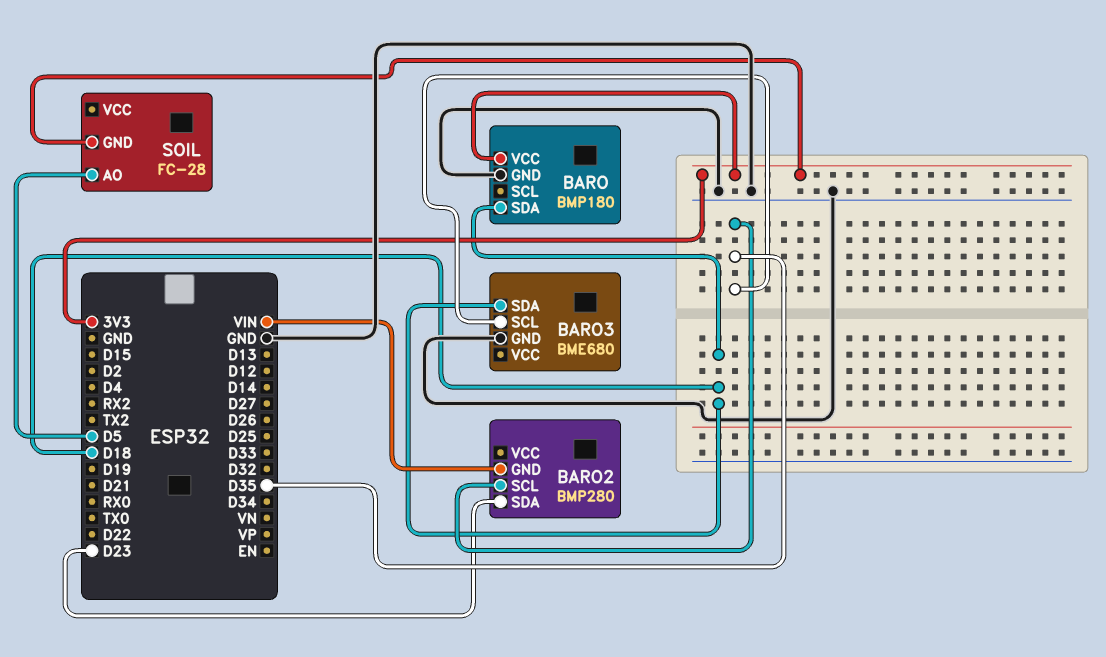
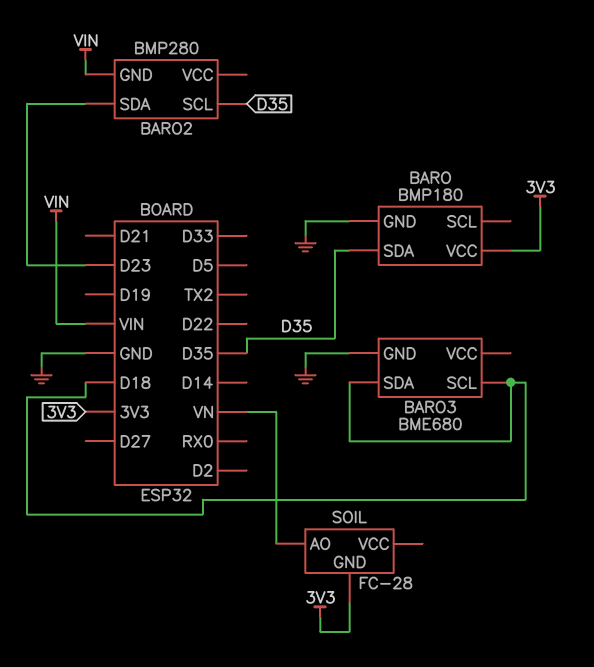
BARO pin SDA: D18 -> D35
BARO3 pin SCL: D35 -> D18
SOIL pin AO: D5 -> VN

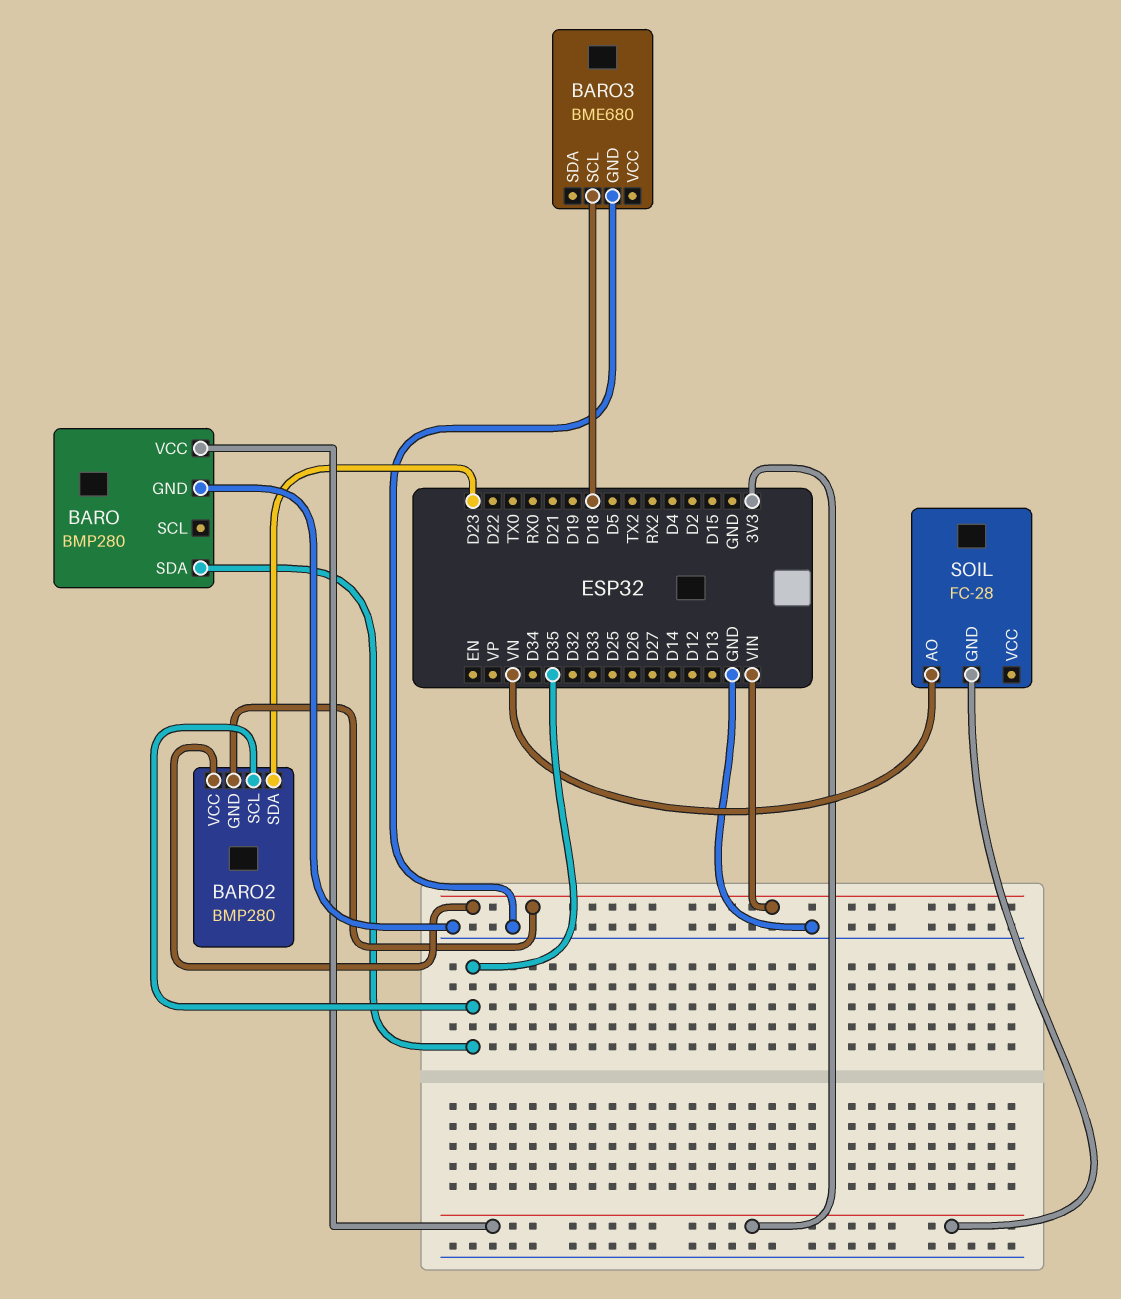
BARO: BMP180 -> BMP280
BARO2 pin VCC: none -> VIN
BARO3 pin SDA: D18 -> none

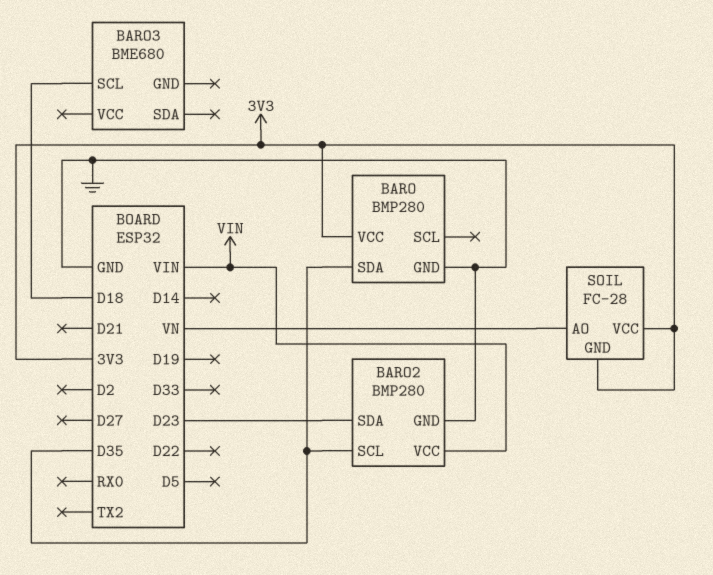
BARO2 pin GND: VIN -> GND
BARO3 pin GND: GND -> none
SOIL pin VCC: none -> 3V3

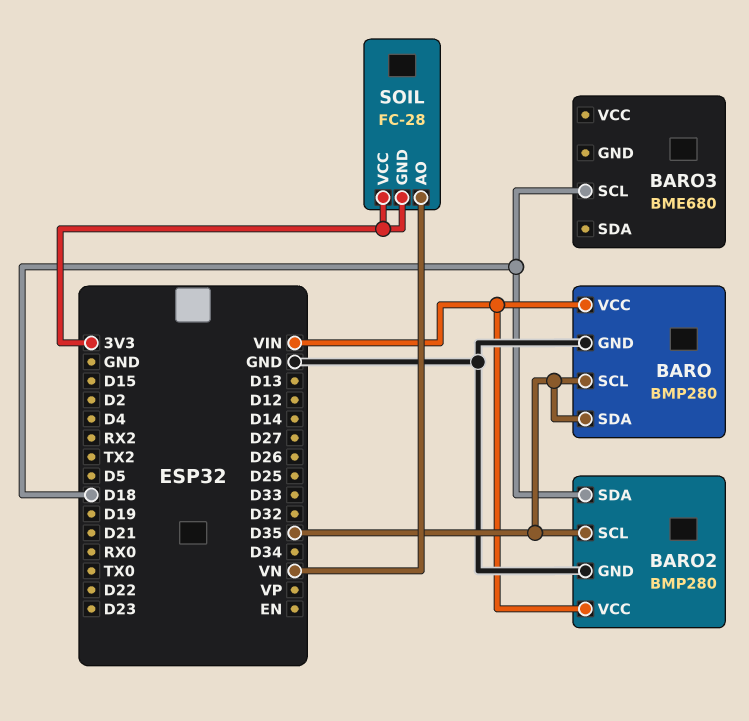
BARO pin SCL: none -> D35
BARO pin VCC: 3V3 -> VIN
BARO2 pin SDA: D23 -> D18

